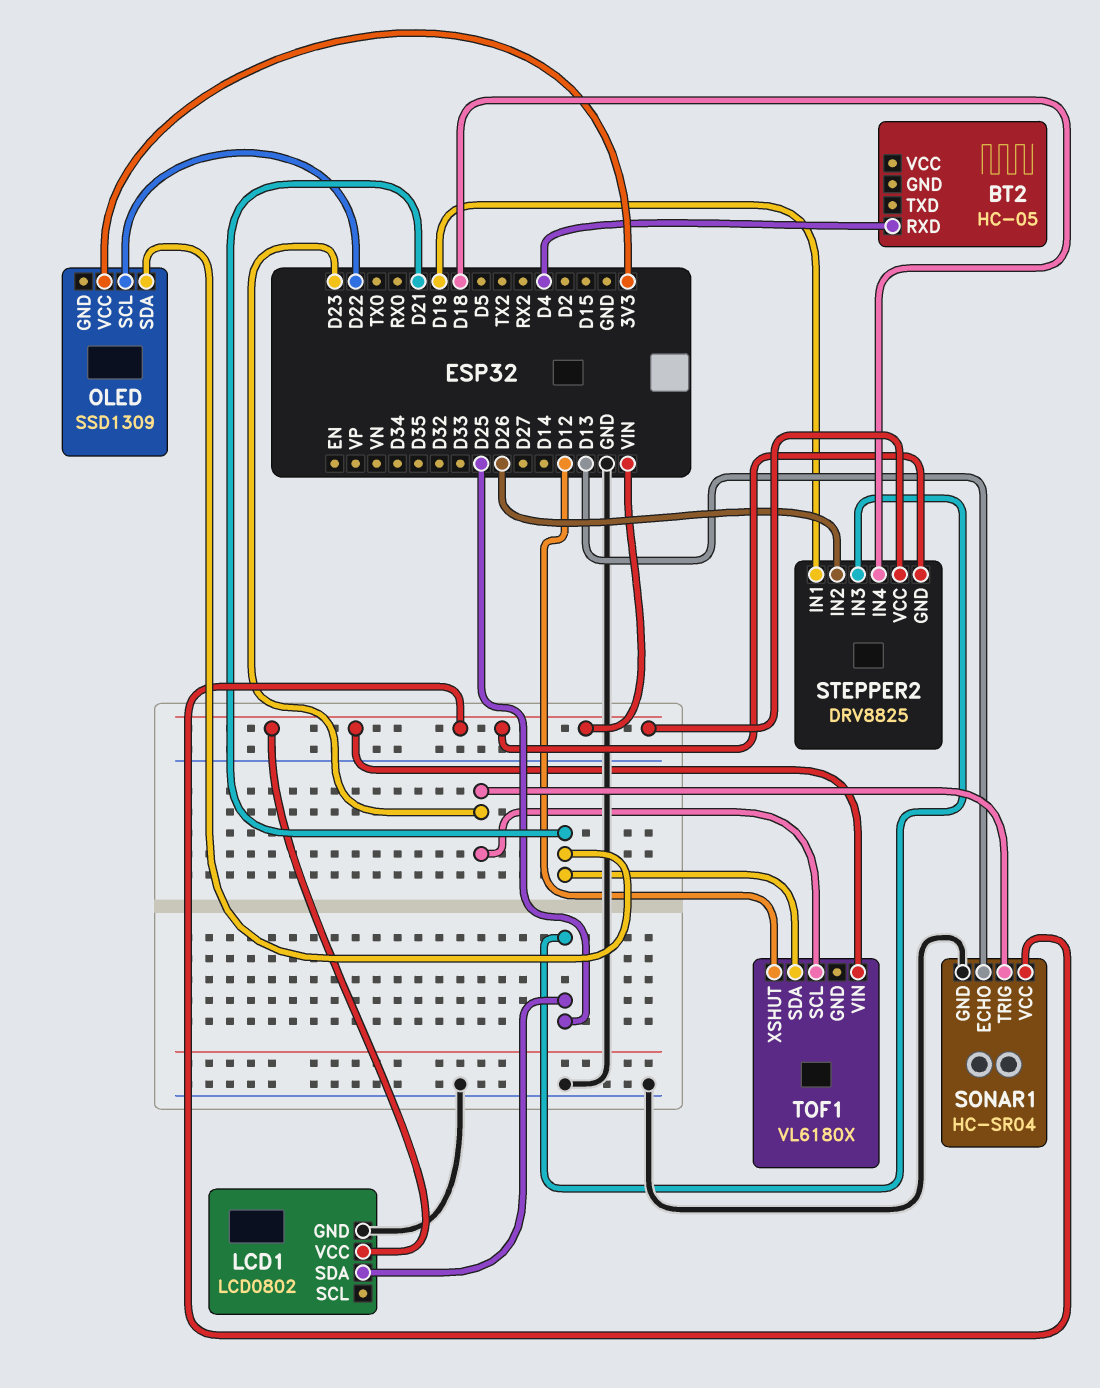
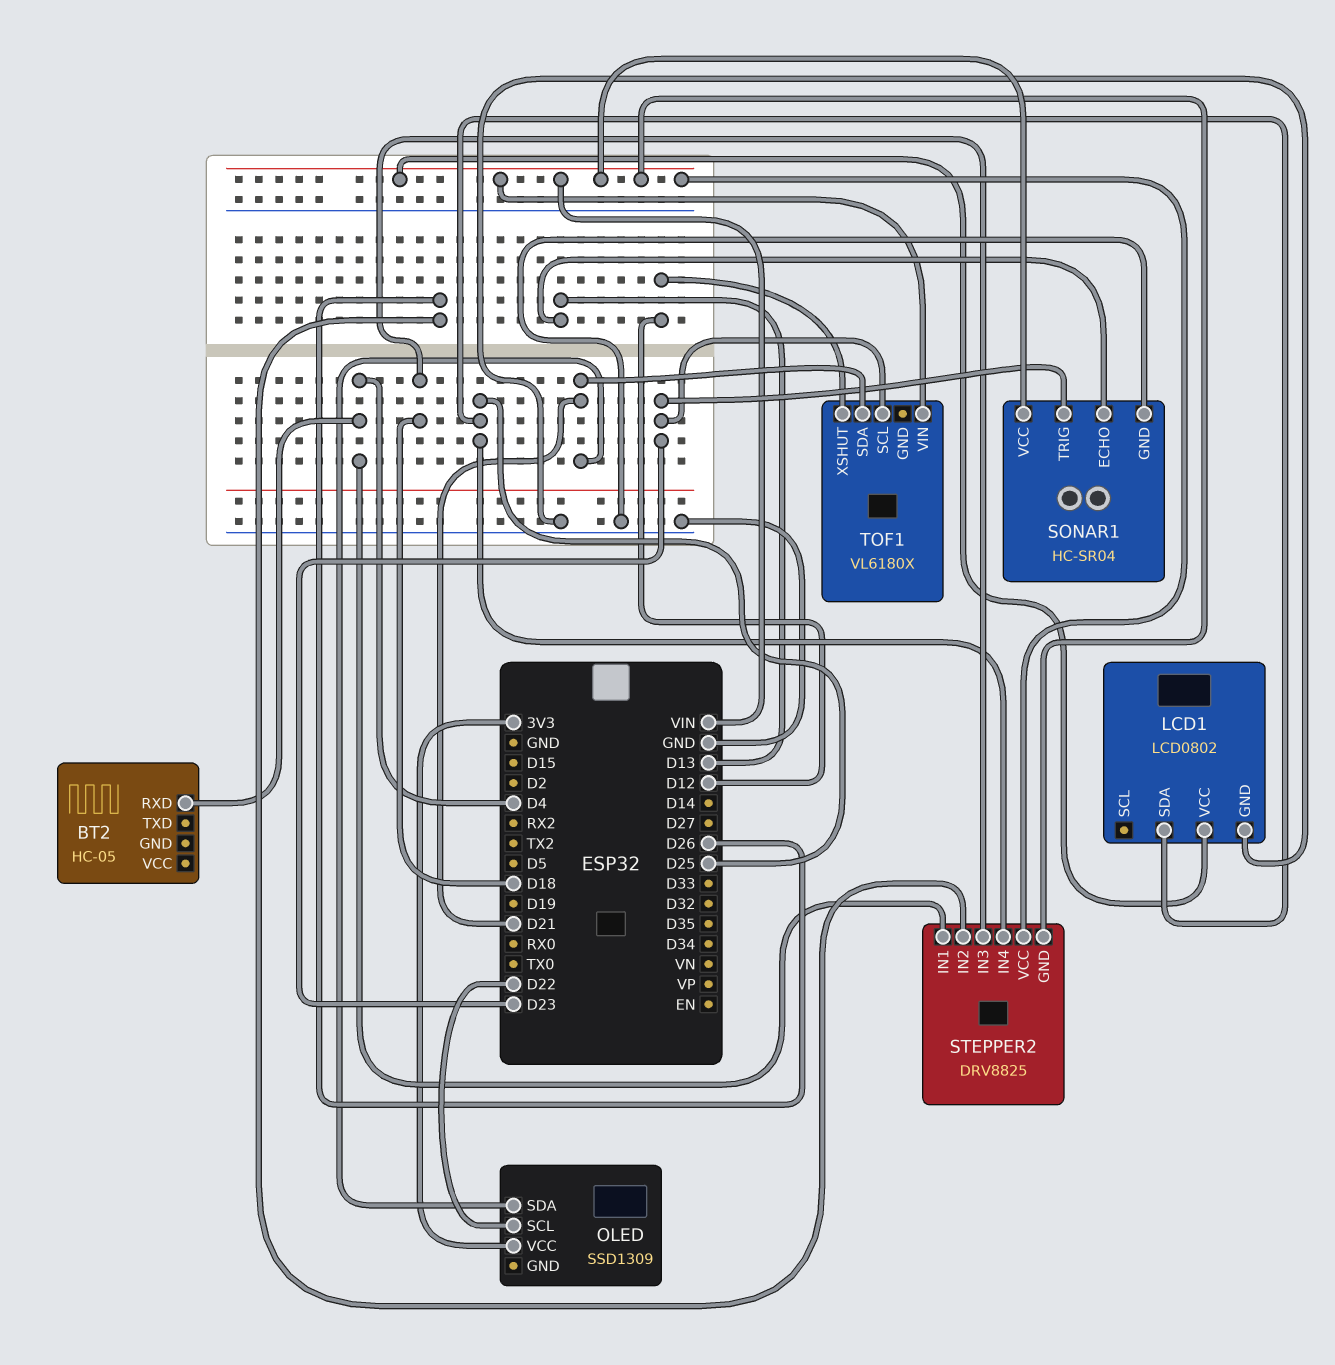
STEPPER2 pin IN1: D19 -> D4
STEPPER2 pin IN3: D25 -> D18
STEPPER2 pin IN4: D18 -> D25

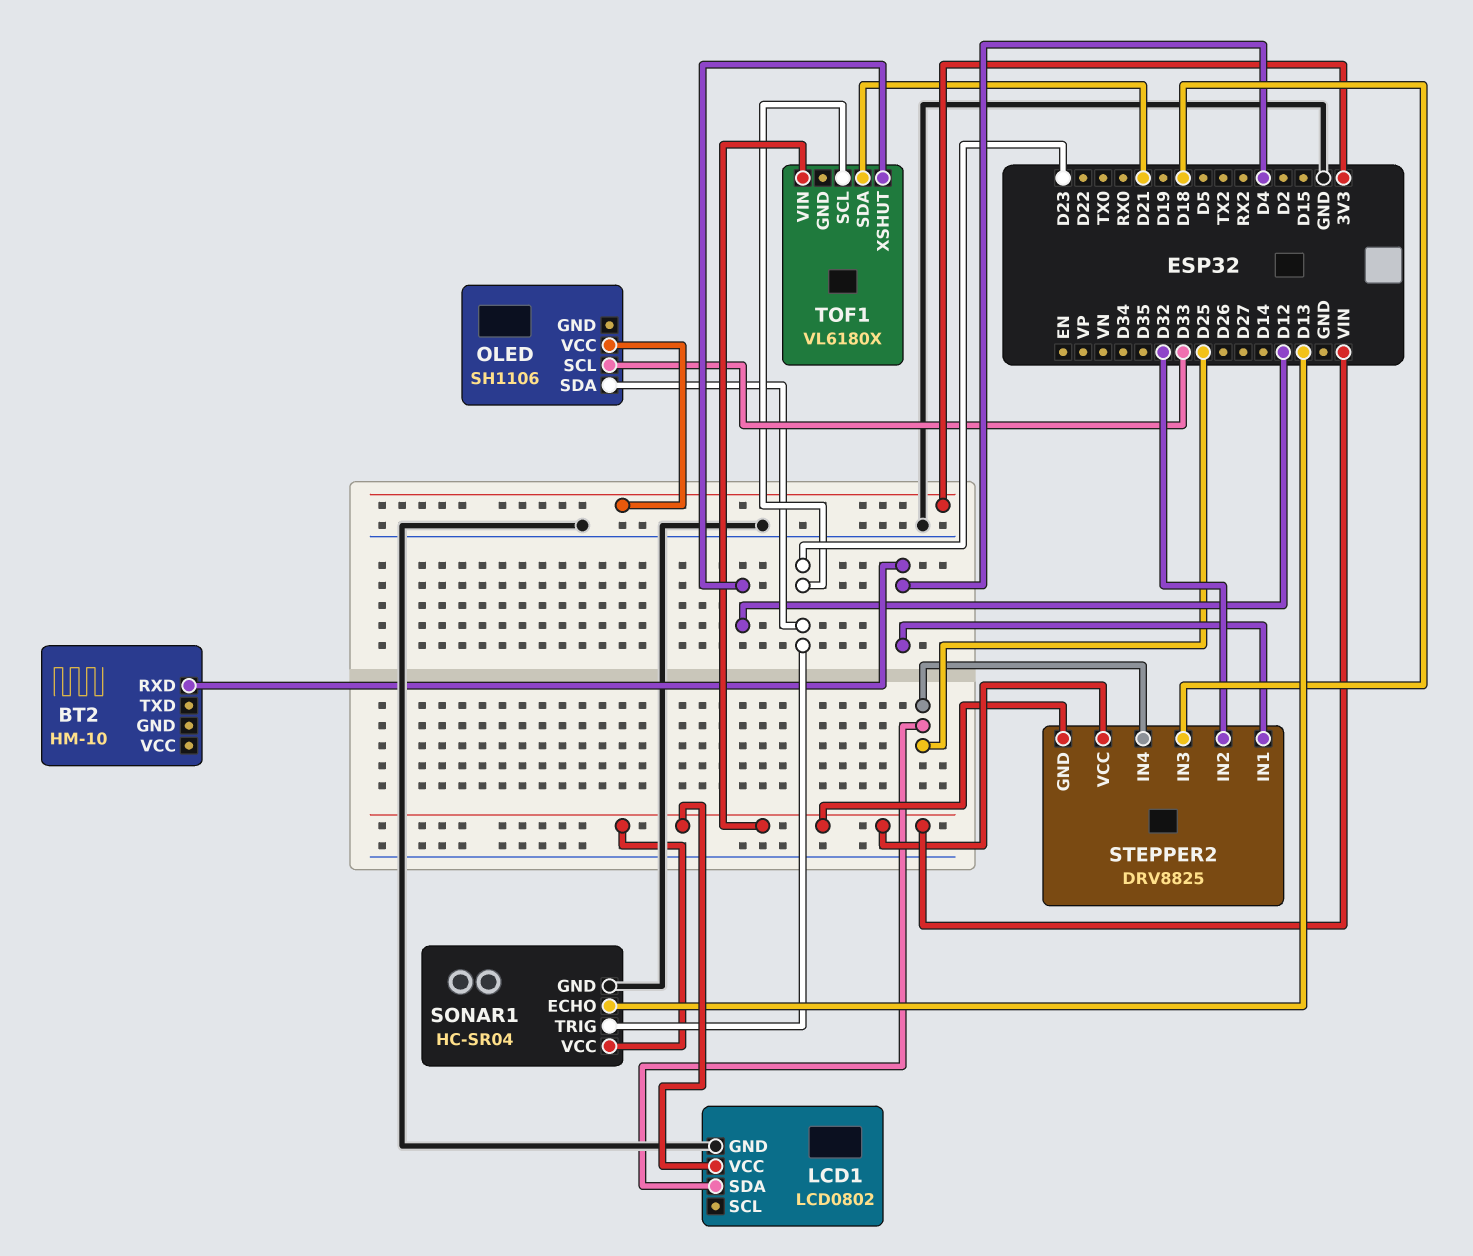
BT2: HC-05 -> HM-10
OLED: SSD1309 -> SH1106
OLED pin SCL: D22 -> D33
OLED pin SDA: D21 -> D23
STEPPER2 pin IN2: D26 -> D32

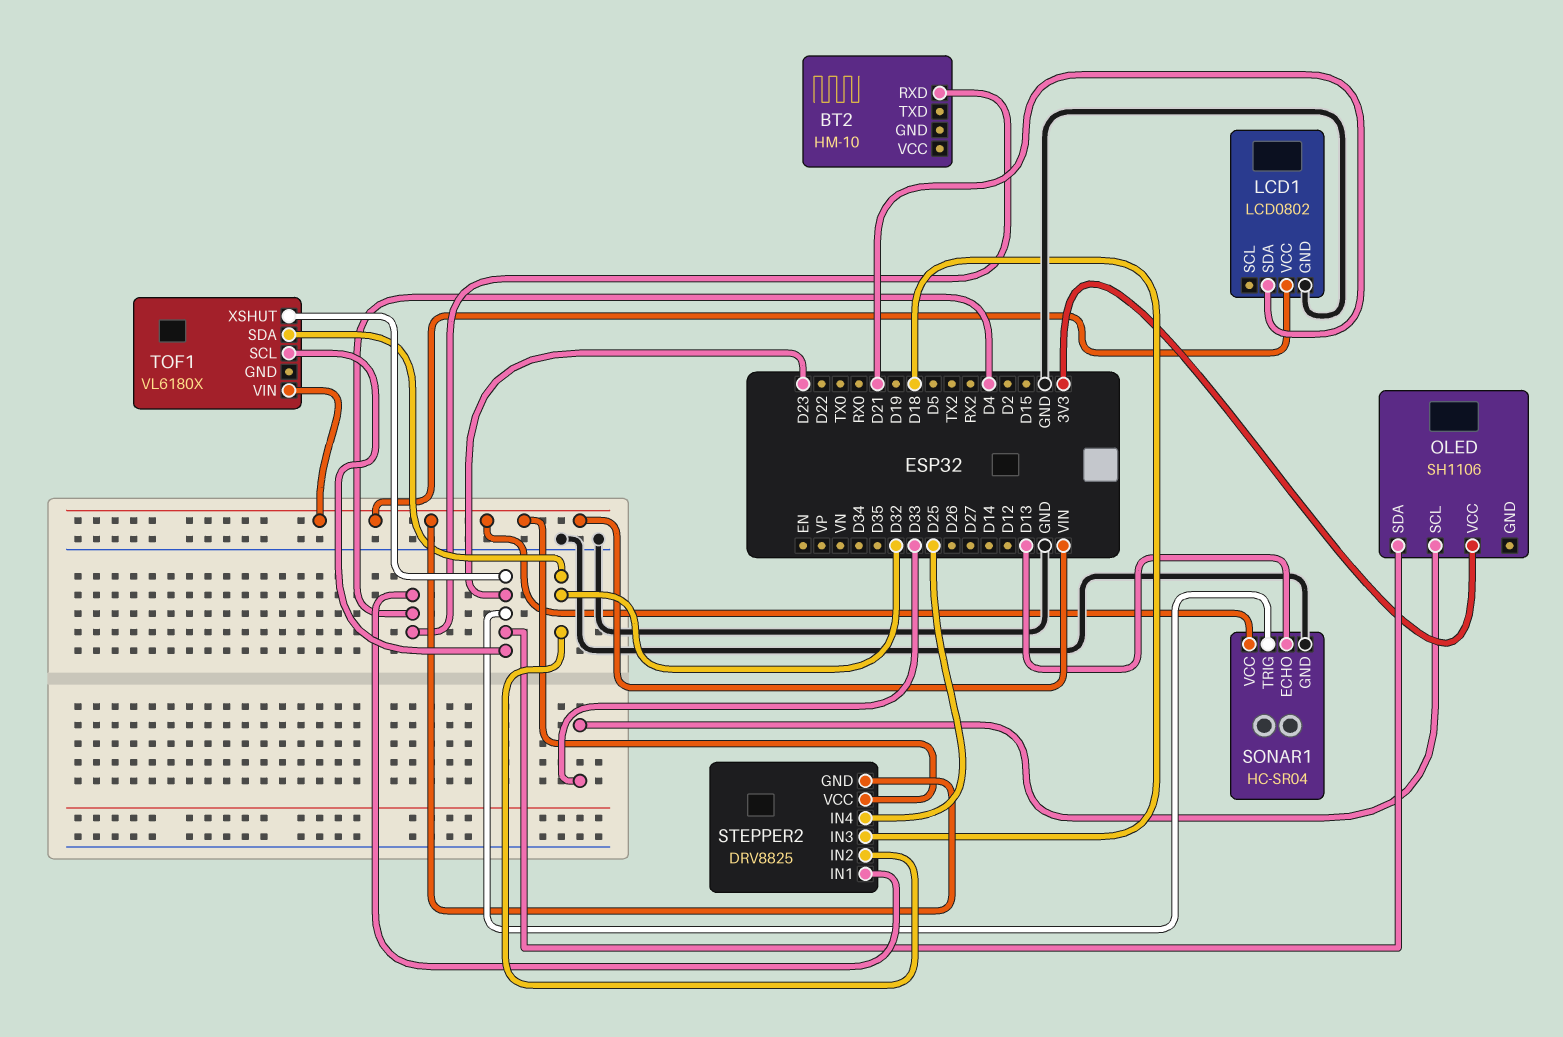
LCD1 pin SDA: D25 -> D21
TOF1 pin SDA: D21 -> D32
TOF1 pin XSHUT: D12 -> D23

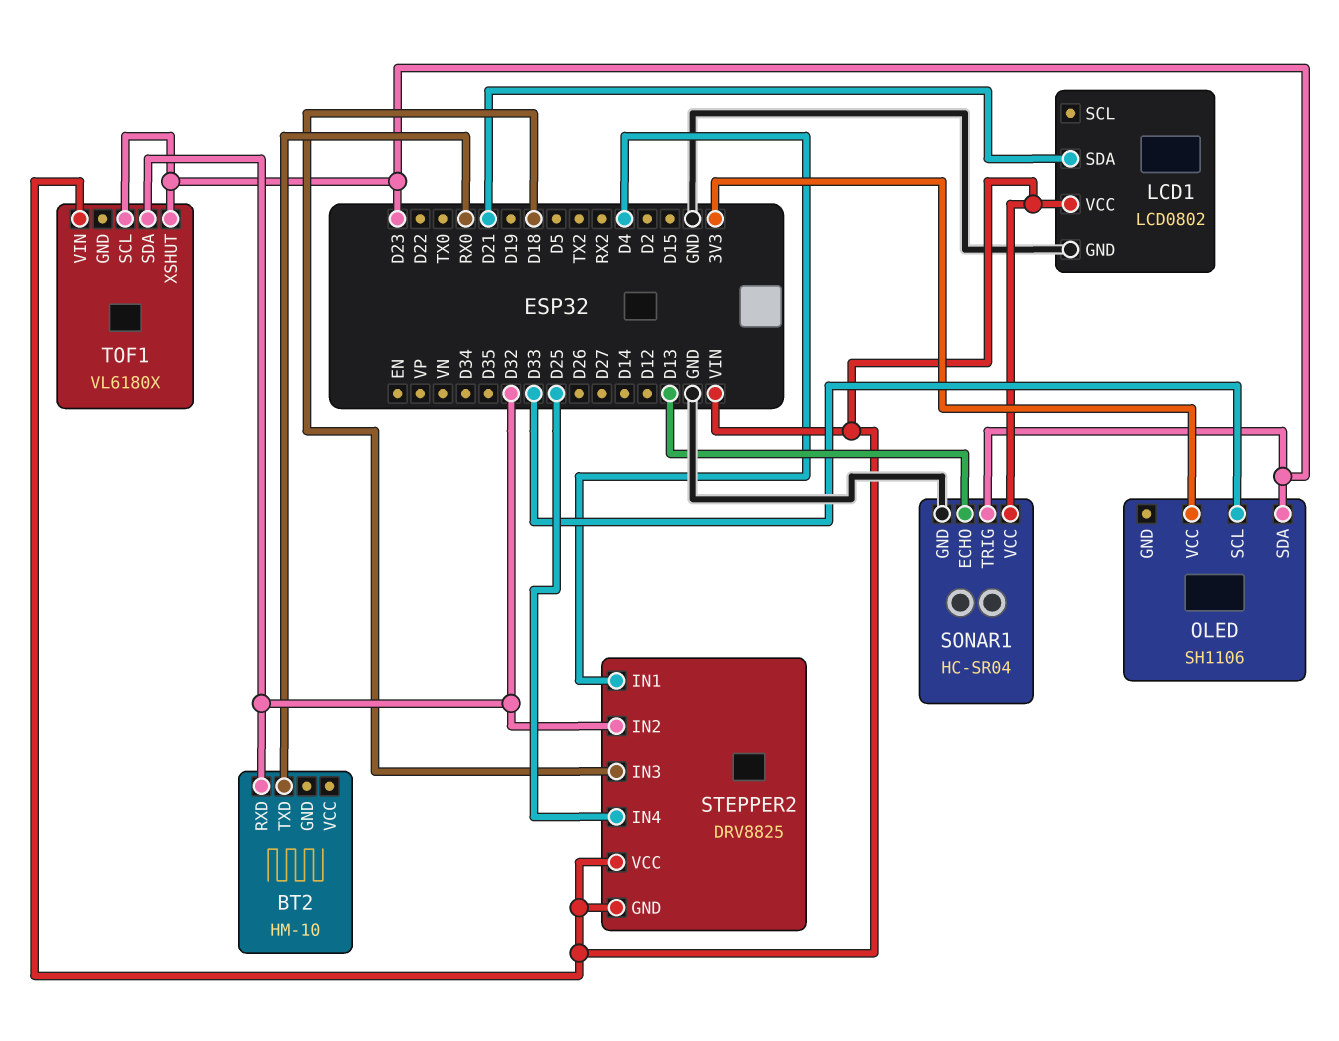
BT2 pin RXD: D4 -> D32
BT2 pin TXD: none -> RX0

